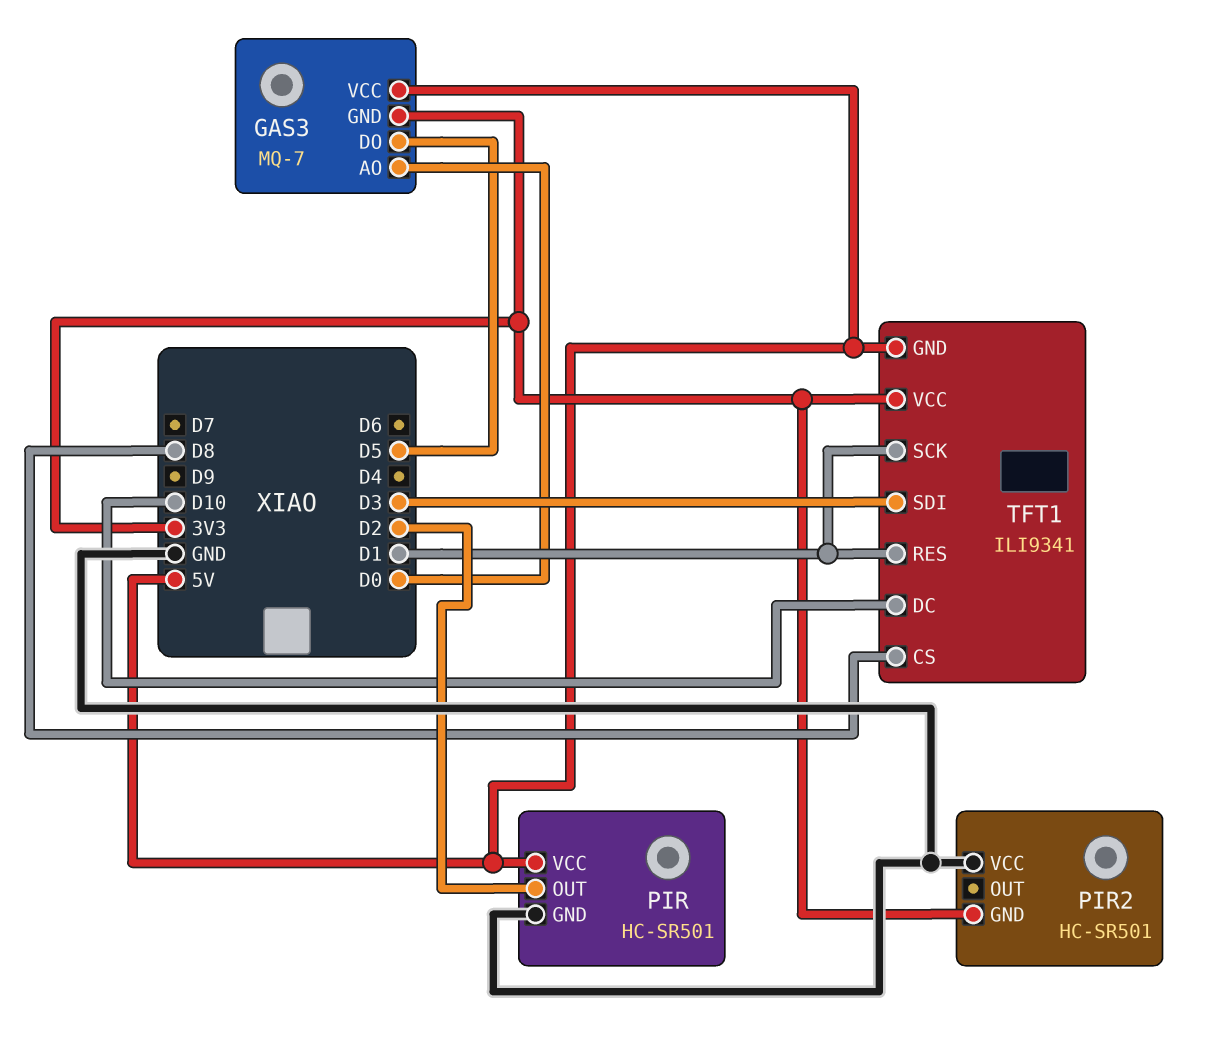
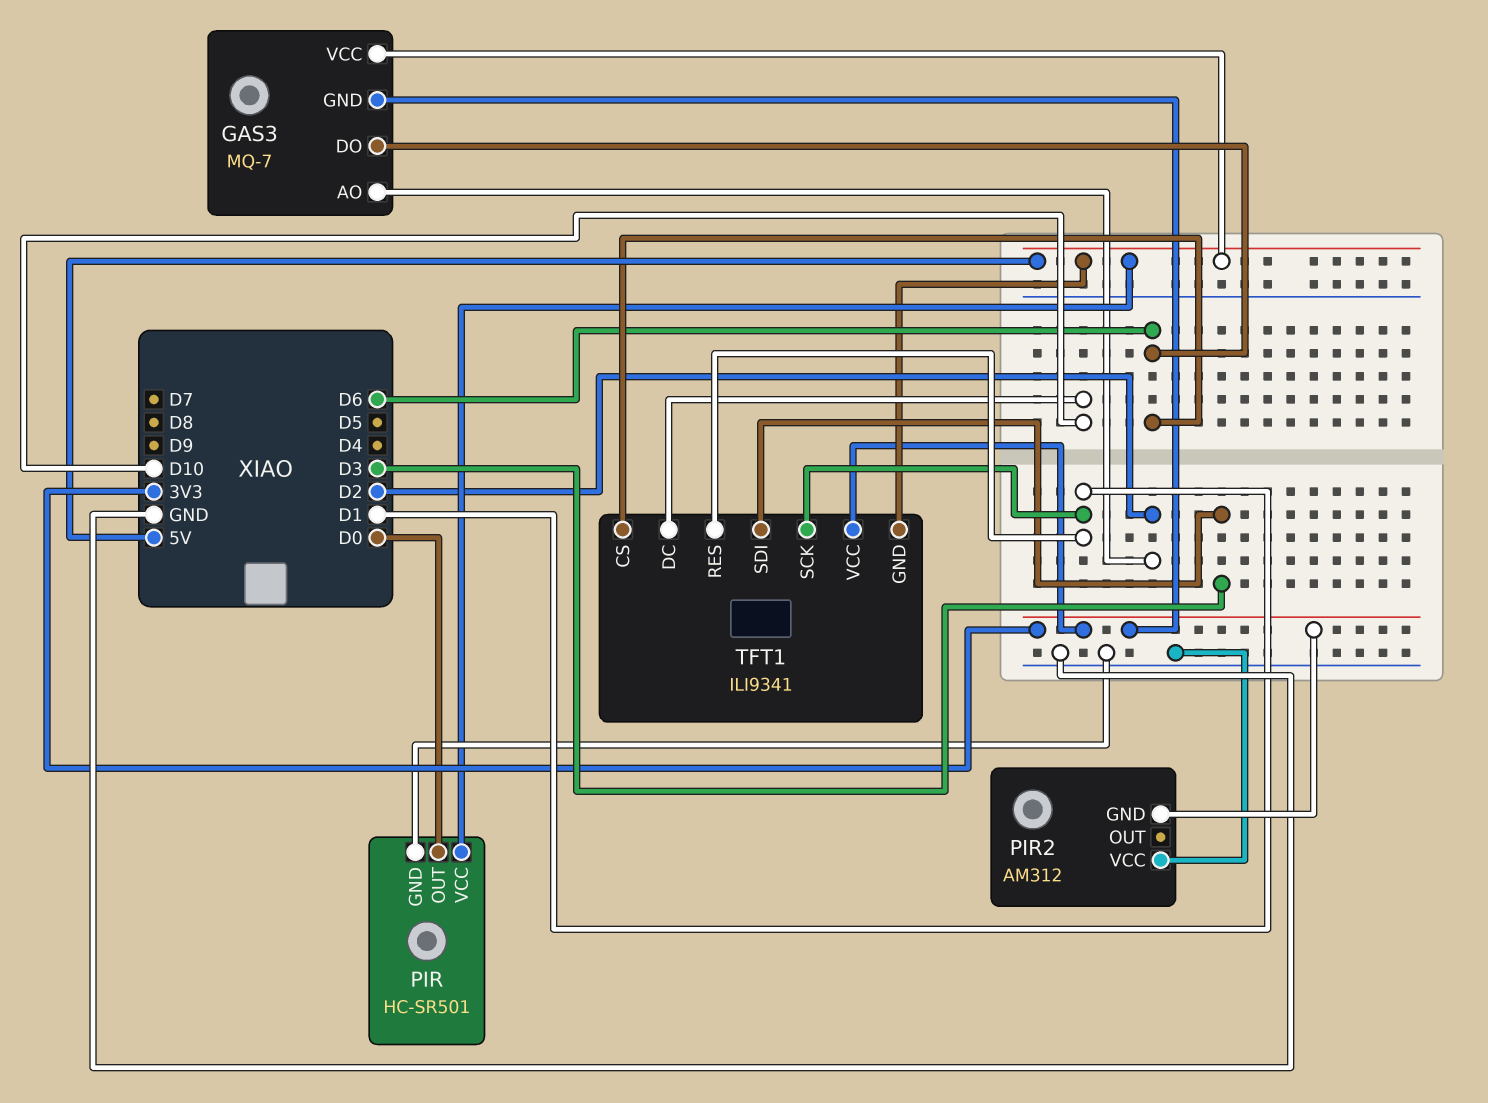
GAS3 pin AO: D0 -> D2
GAS3 pin DO: D5 -> D6
PIR pin OUT: D2 -> D0
PIR2: HC-SR501 -> AM312
TFT1 pin CS: D8 -> D6

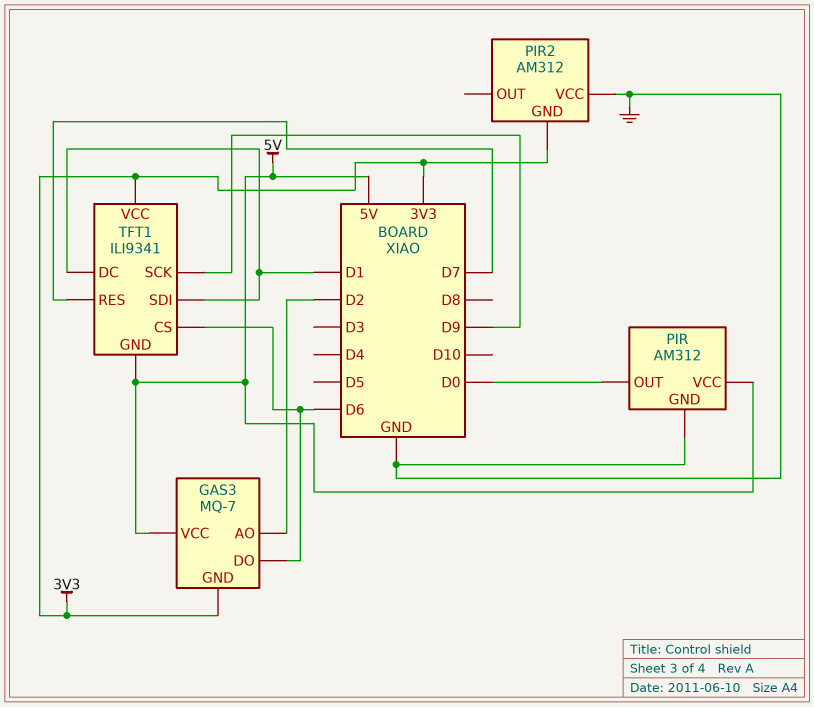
PIR: HC-SR501 -> AM312
TFT1 pin DC: D10 -> D1
TFT1 pin RES: D1 -> D7
TFT1 pin SCK: D1 -> D9
TFT1 pin SDI: D3 -> D1

